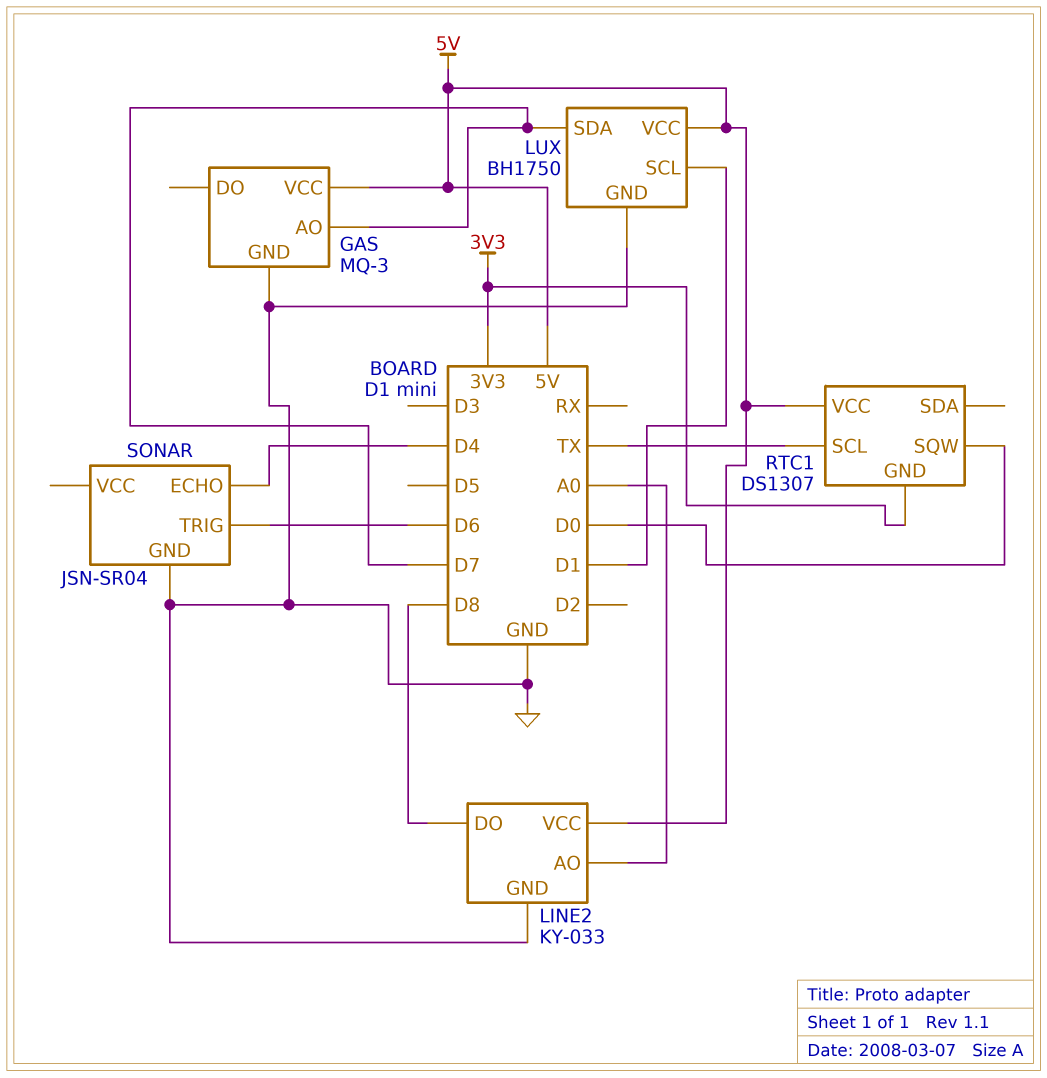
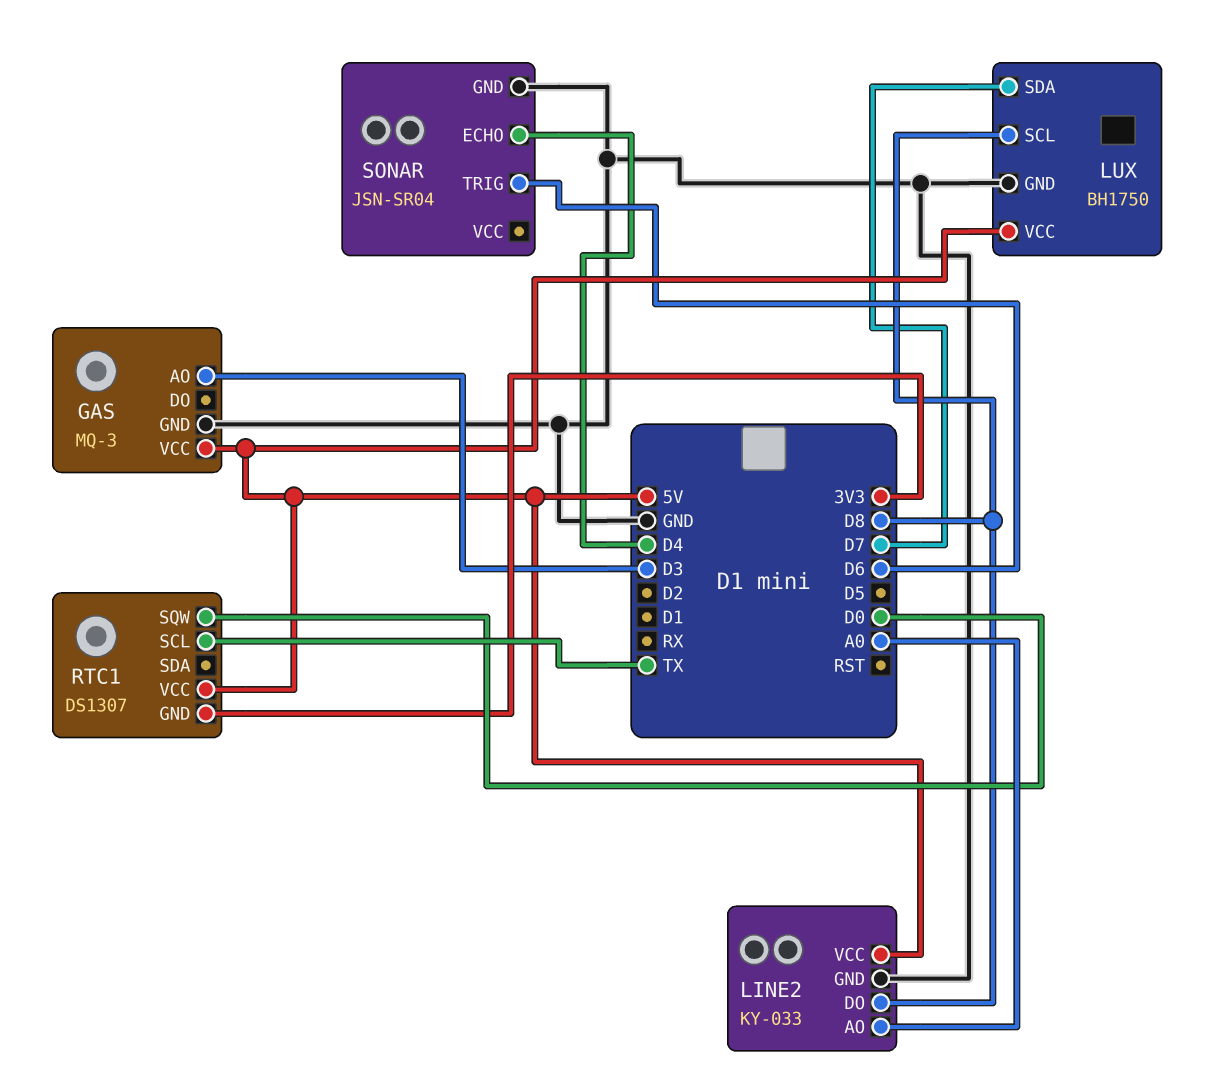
GAS pin AO: D7 -> D3
LUX pin SCL: D1 -> D8

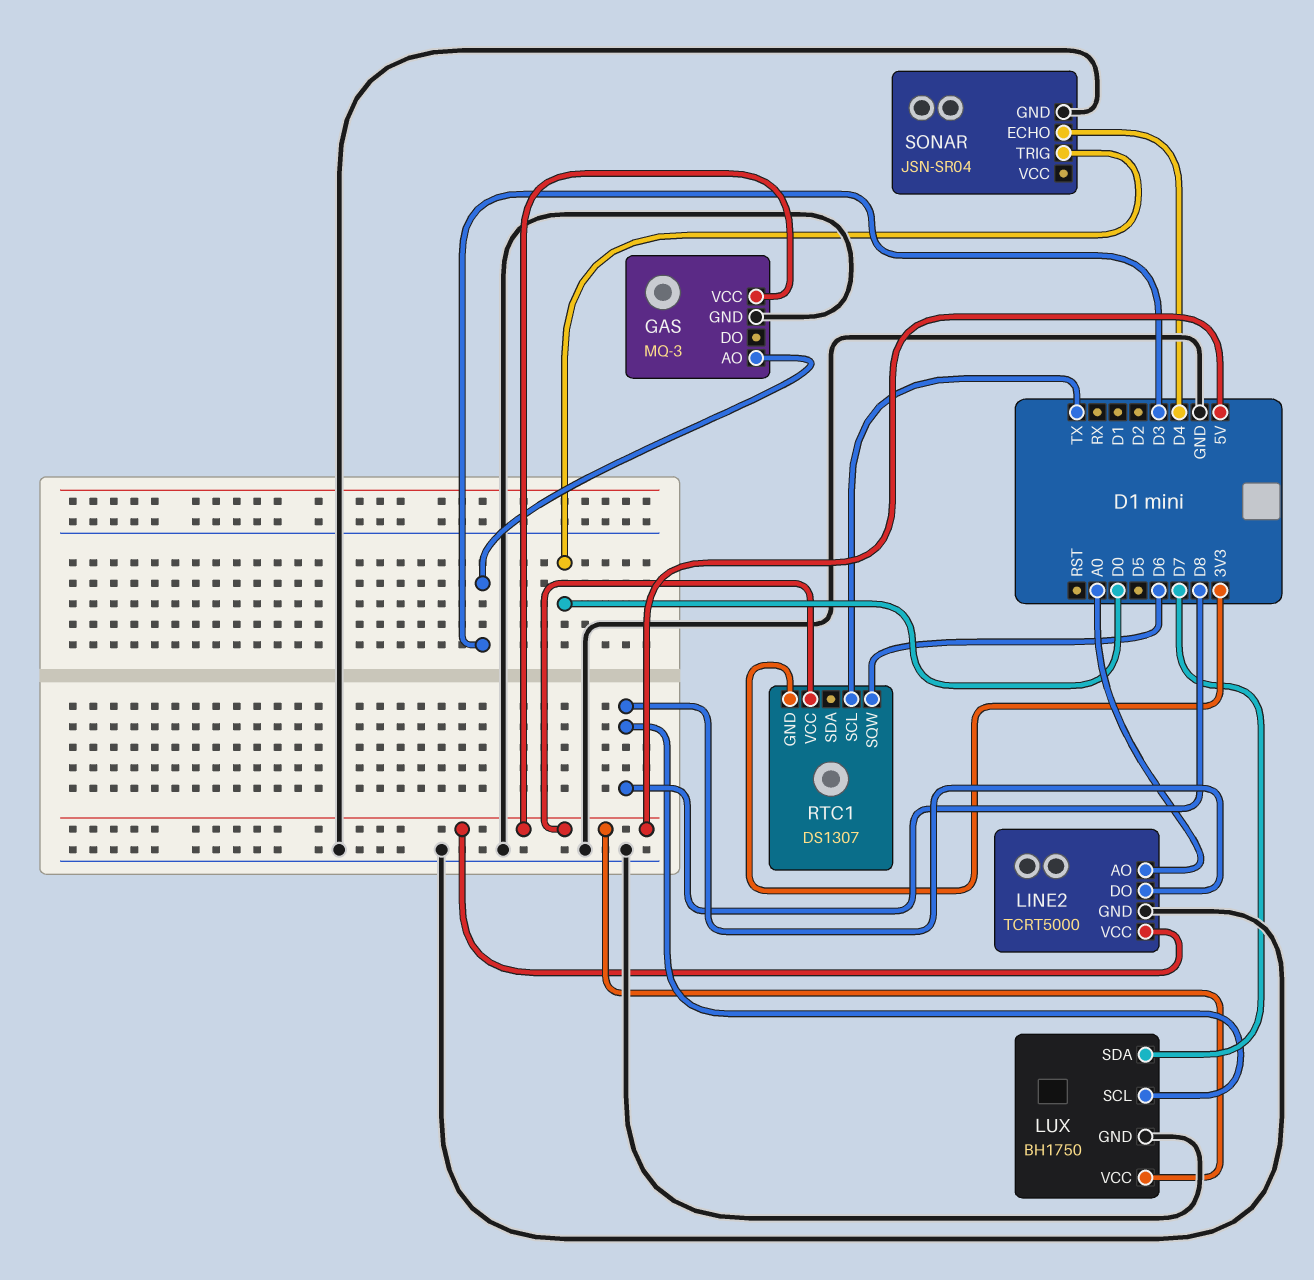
LINE2: KY-033 -> TCRT5000
RTC1 pin SQW: D0 -> D6
SONAR pin TRIG: D6 -> D0

